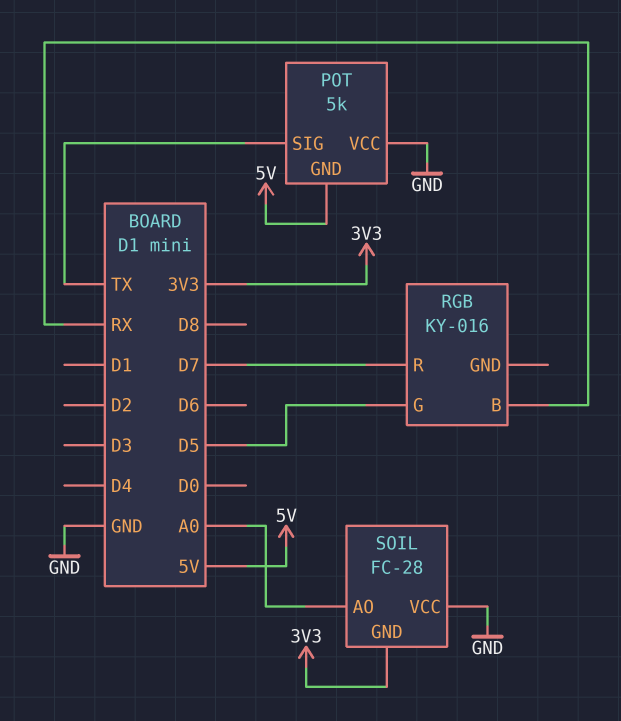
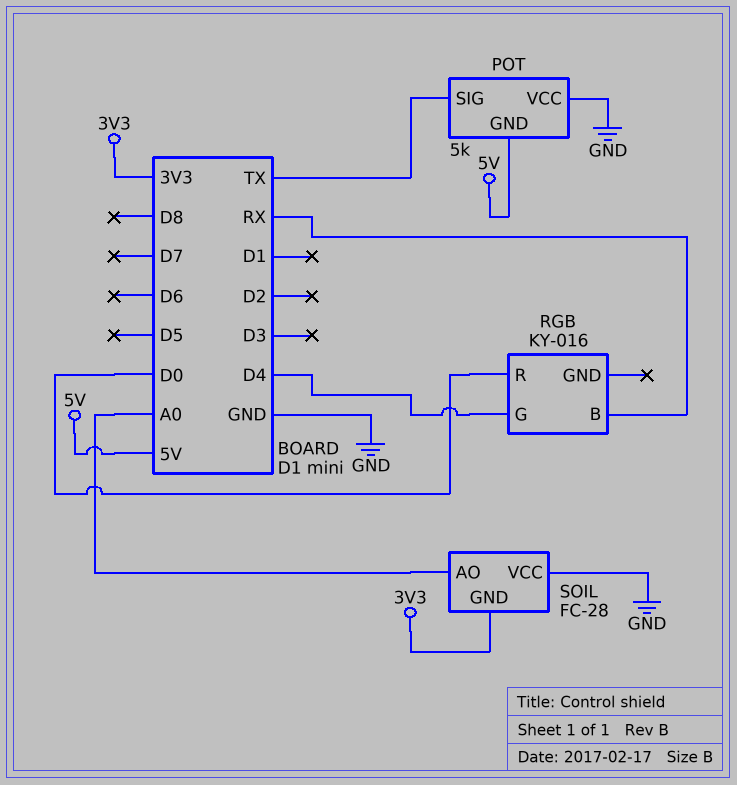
RGB pin G: D5 -> D4
RGB pin R: D7 -> D0

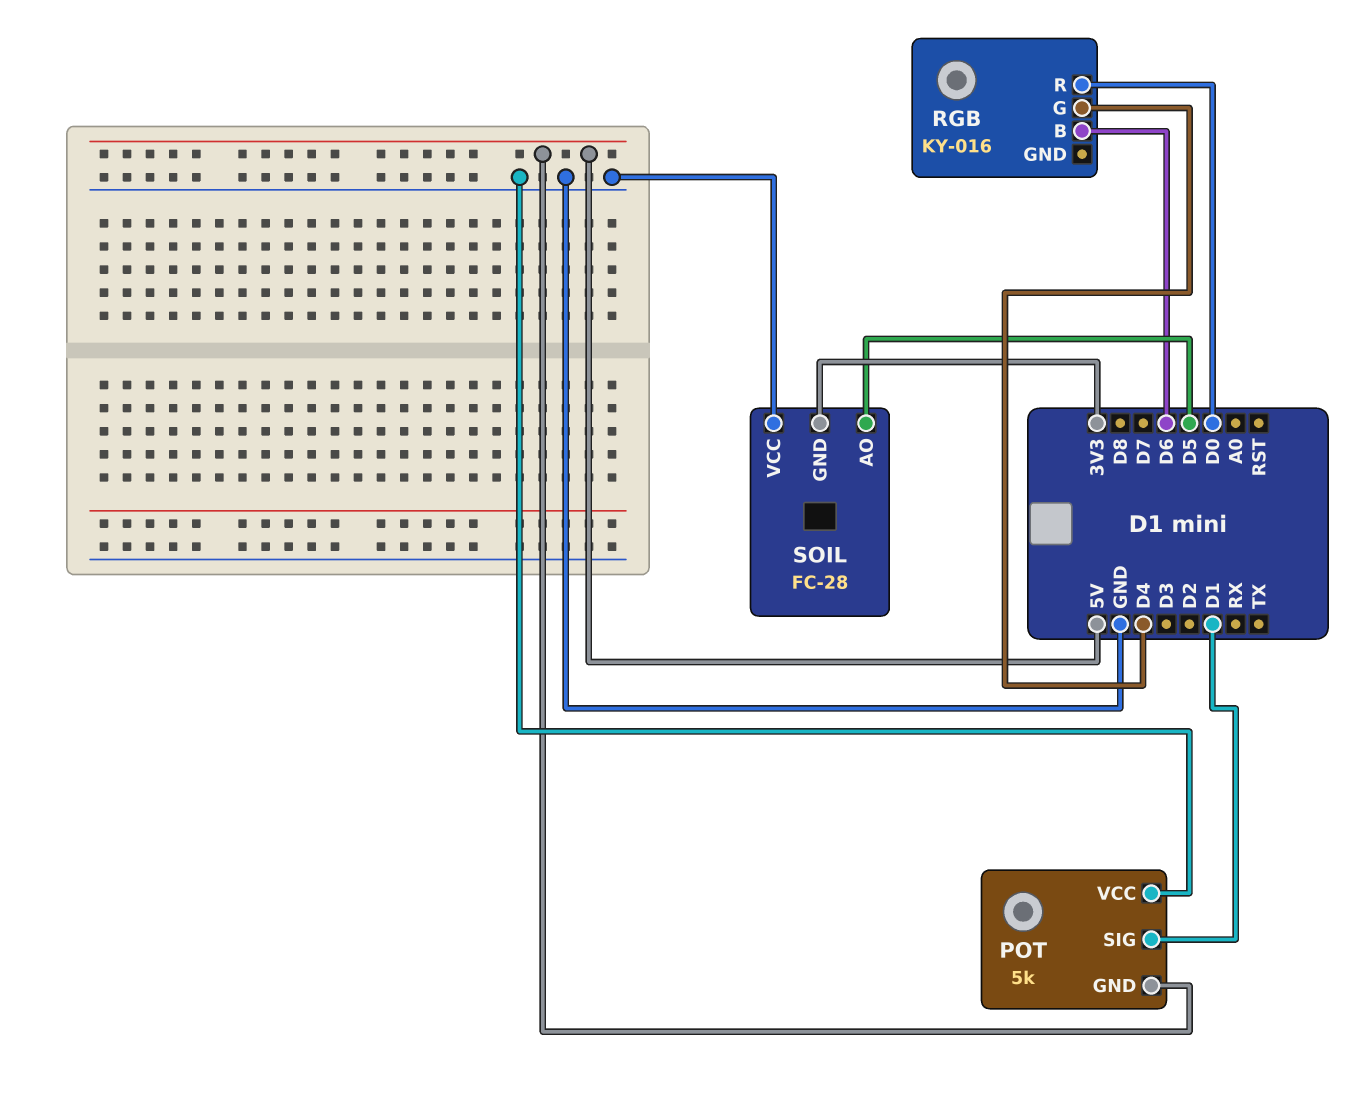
POT pin SIG: TX -> D1
RGB pin B: RX -> D6
SOIL pin AO: A0 -> D5

